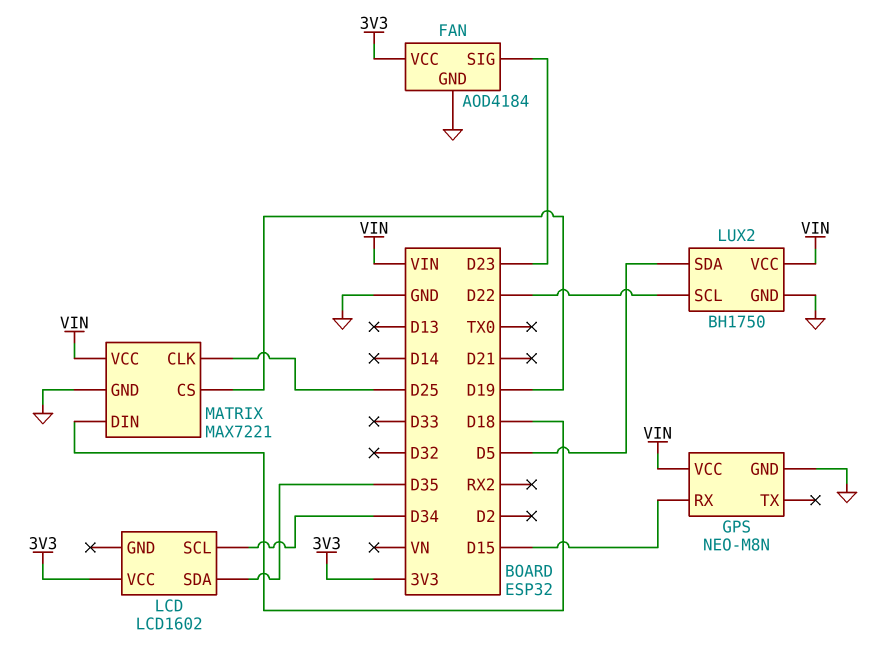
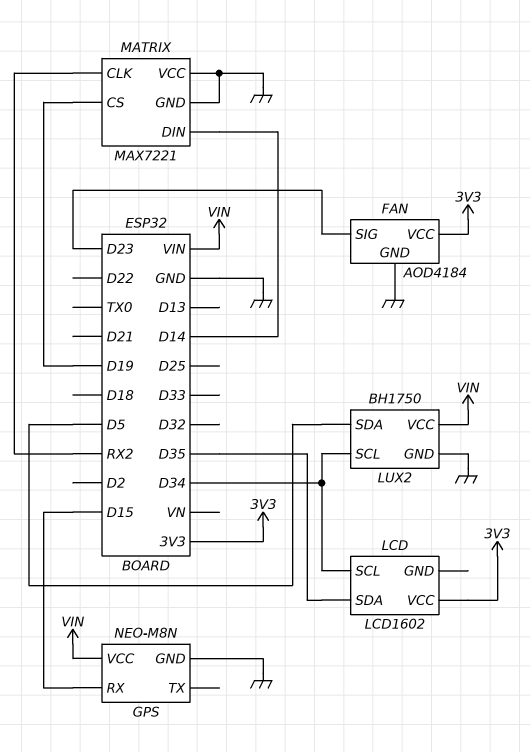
LUX2 pin SCL: D22 -> D34
MATRIX pin CLK: D25 -> RX2
MATRIX pin DIN: D18 -> D14
MATRIX pin VCC: VIN -> GND

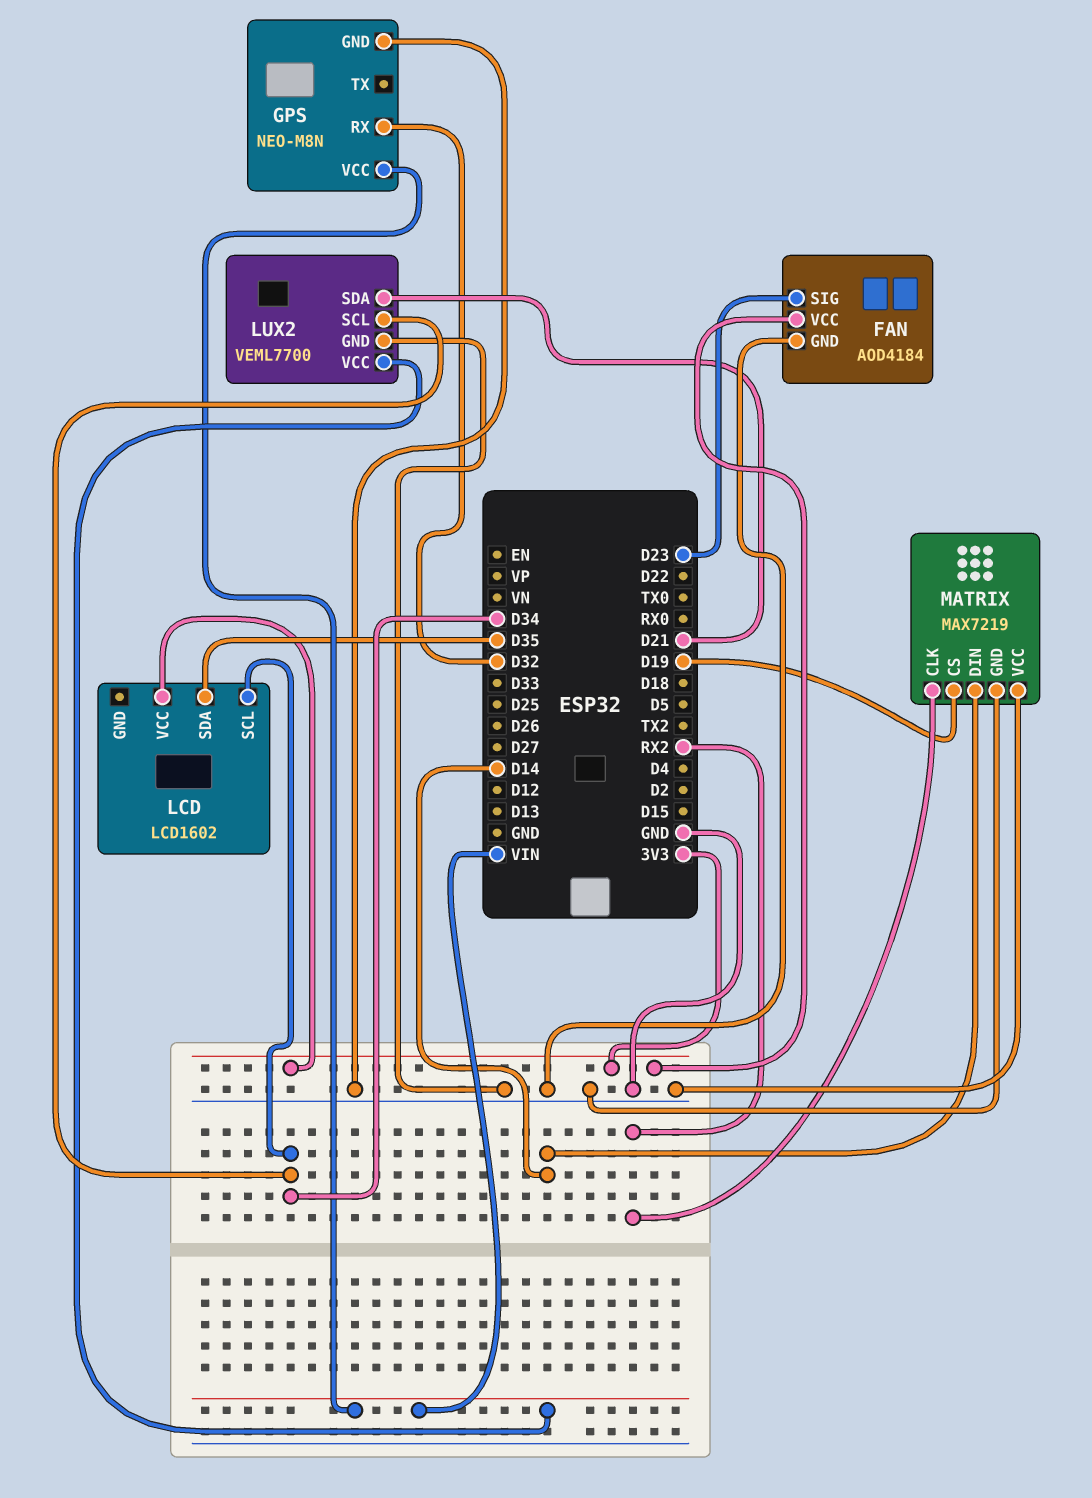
GPS pin RX: D15 -> D32
LUX2: BH1750 -> VEML7700
LUX2 pin SDA: D5 -> D21
MATRIX: MAX7221 -> MAX7219

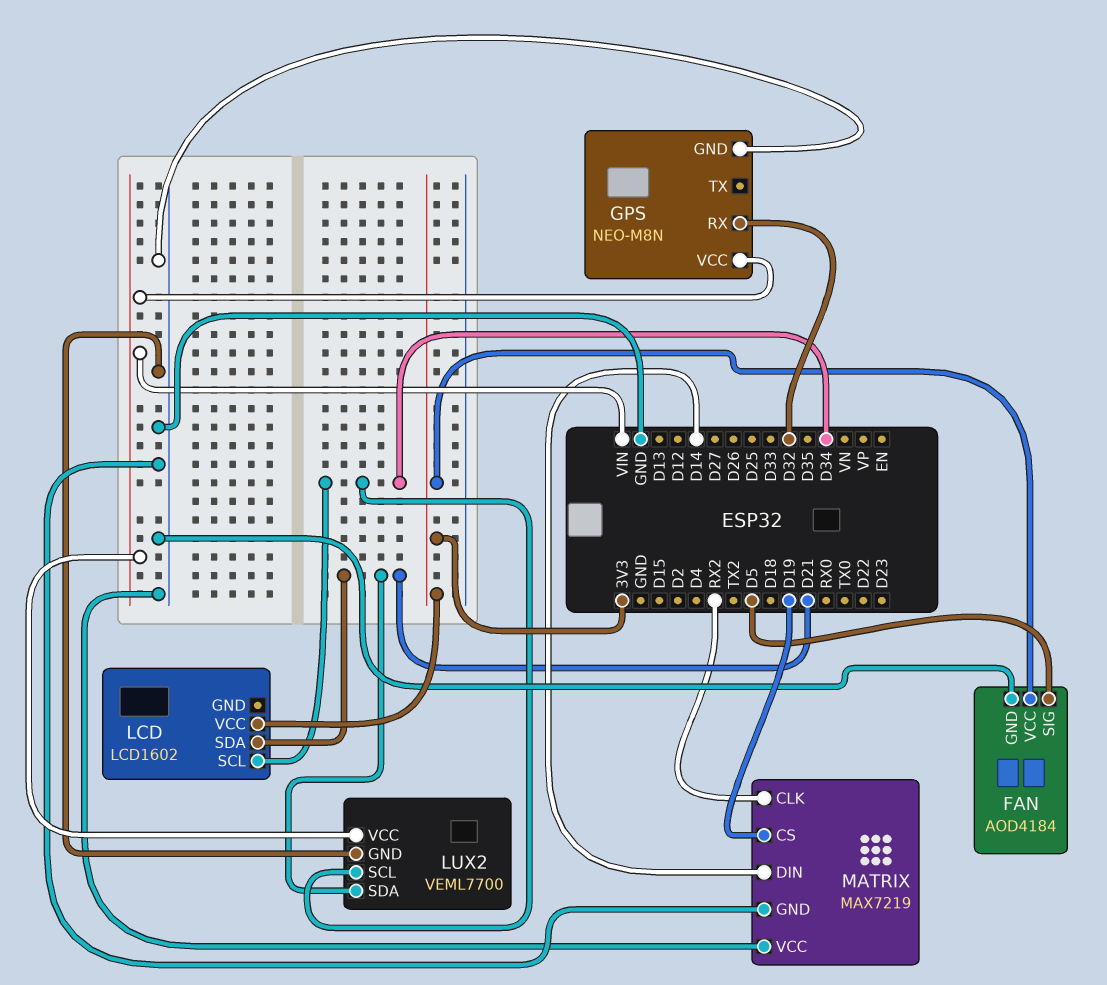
FAN pin SIG: D23 -> D5
LCD pin SDA: D35 -> D21

